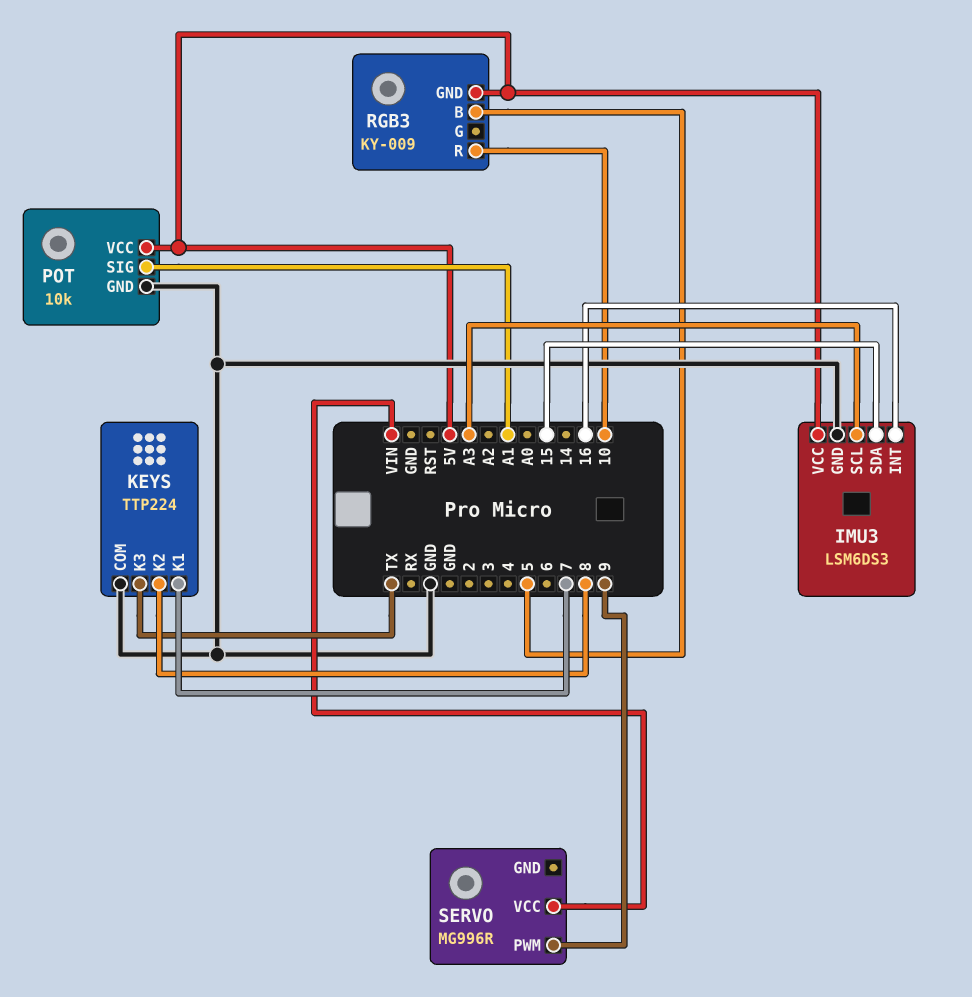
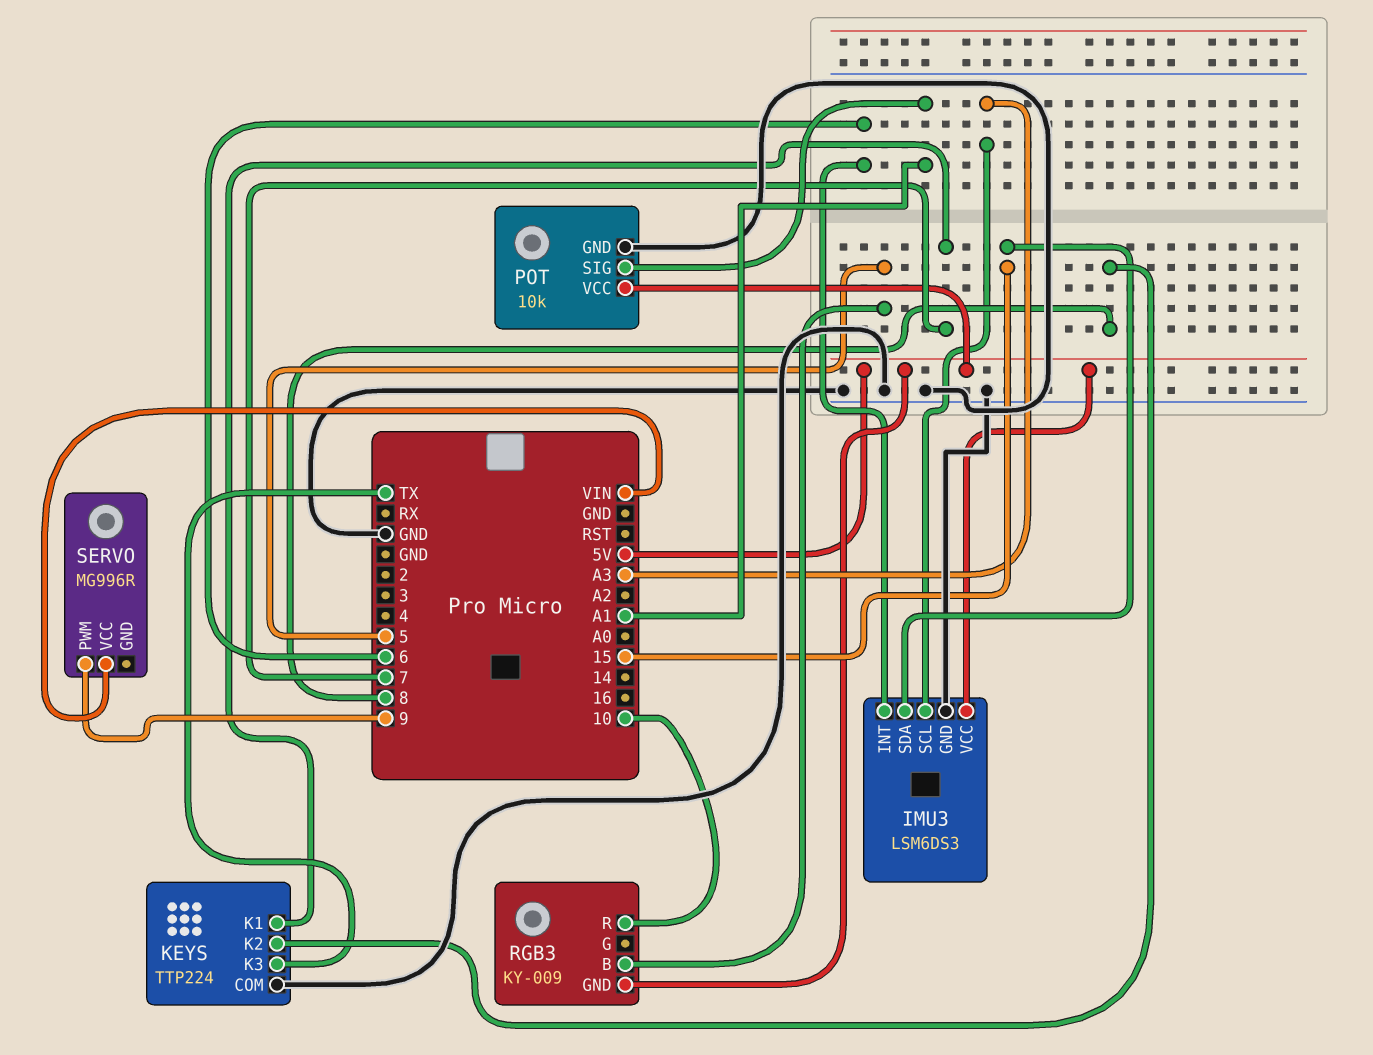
IMU3 pin INT: 16 -> 6

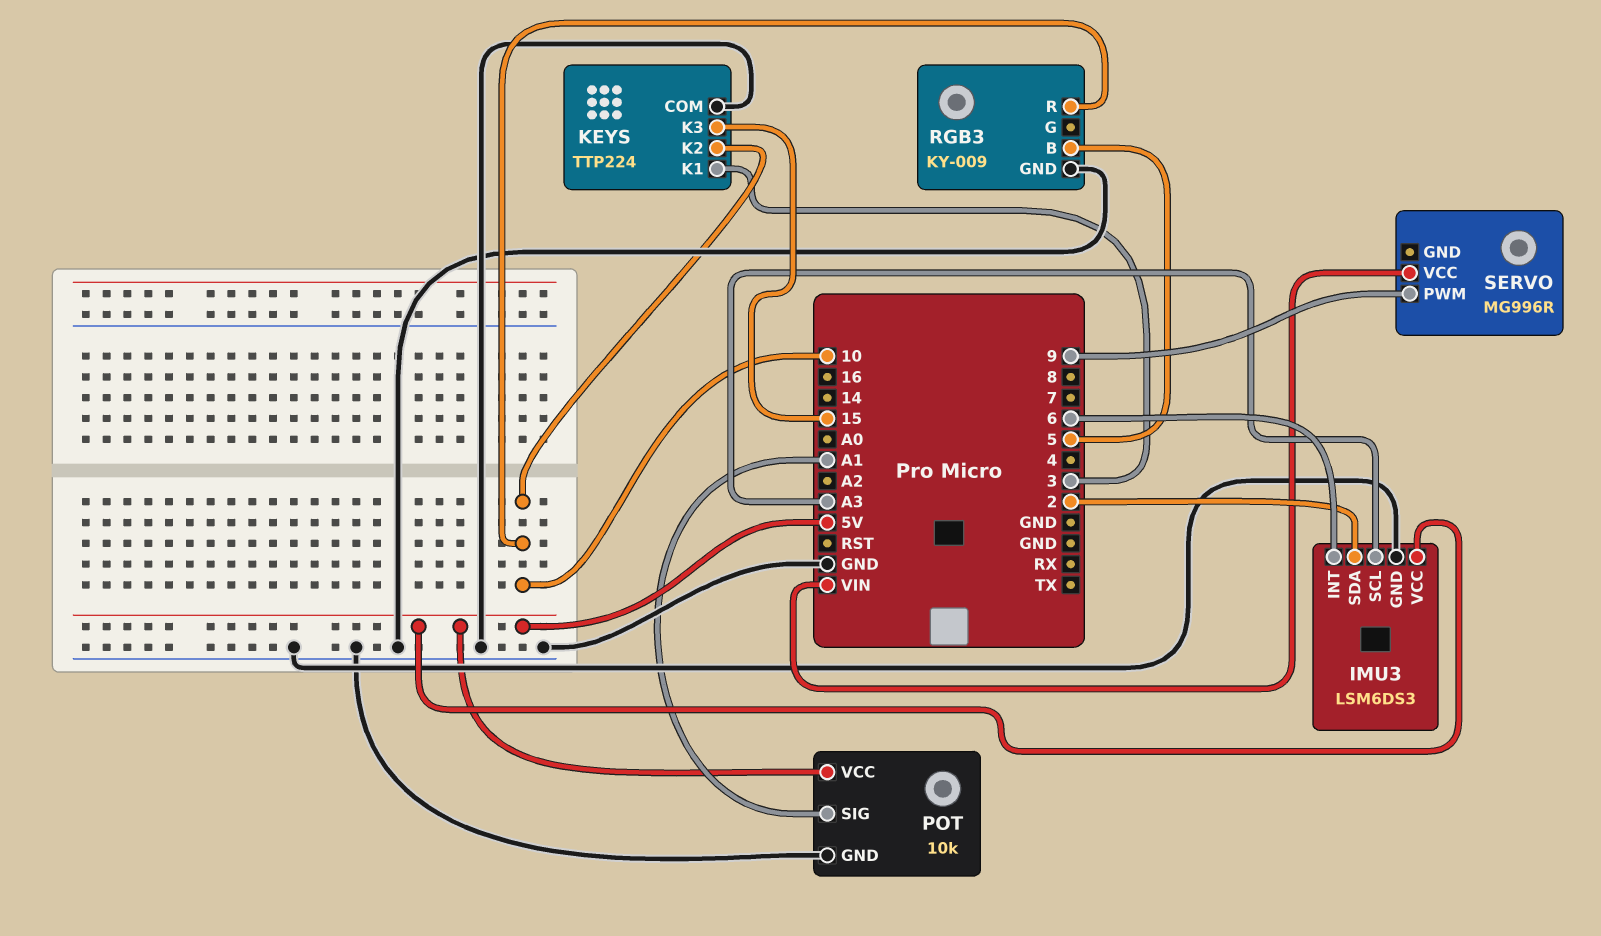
IMU3 pin SDA: 15 -> 2
KEYS pin K1: 7 -> 3
KEYS pin K2: 8 -> 10
KEYS pin K3: TX -> 15
RGB3 pin GND: 5V -> GND

